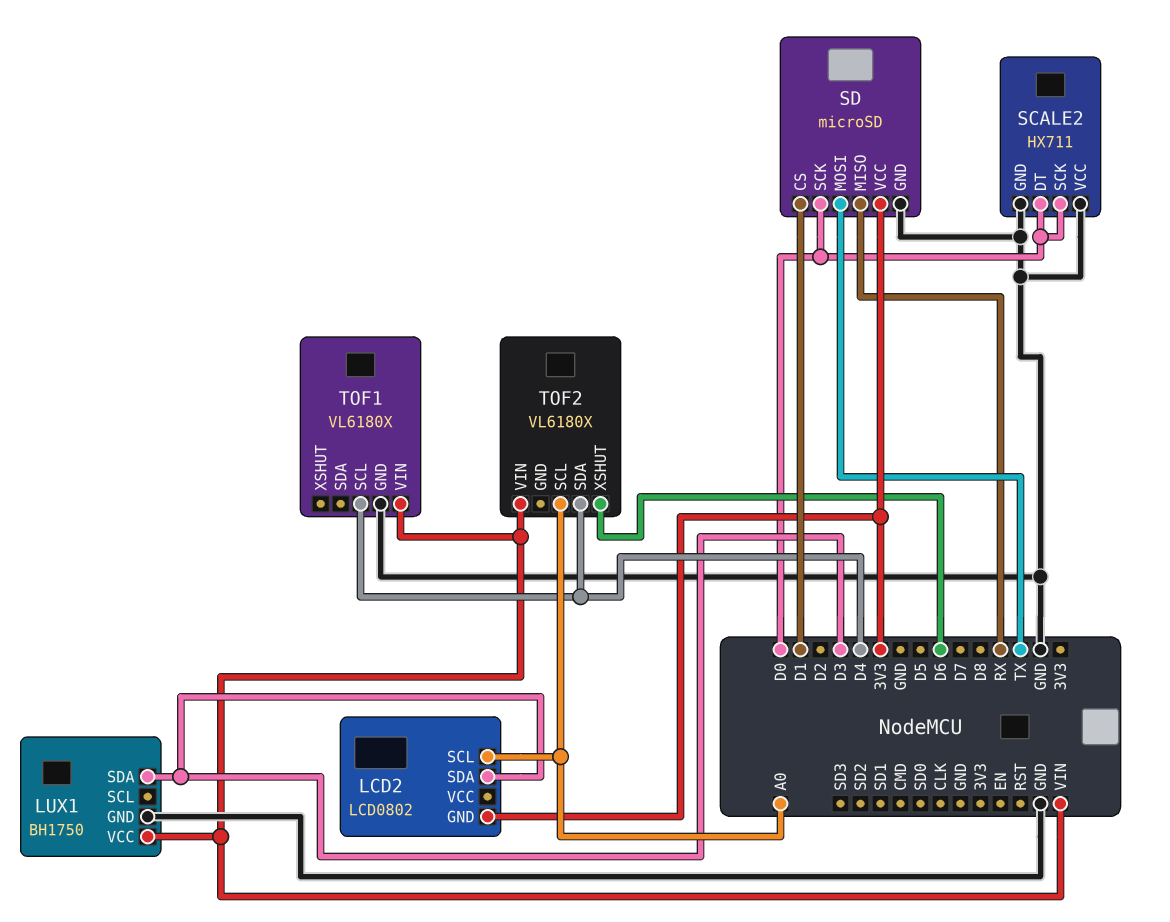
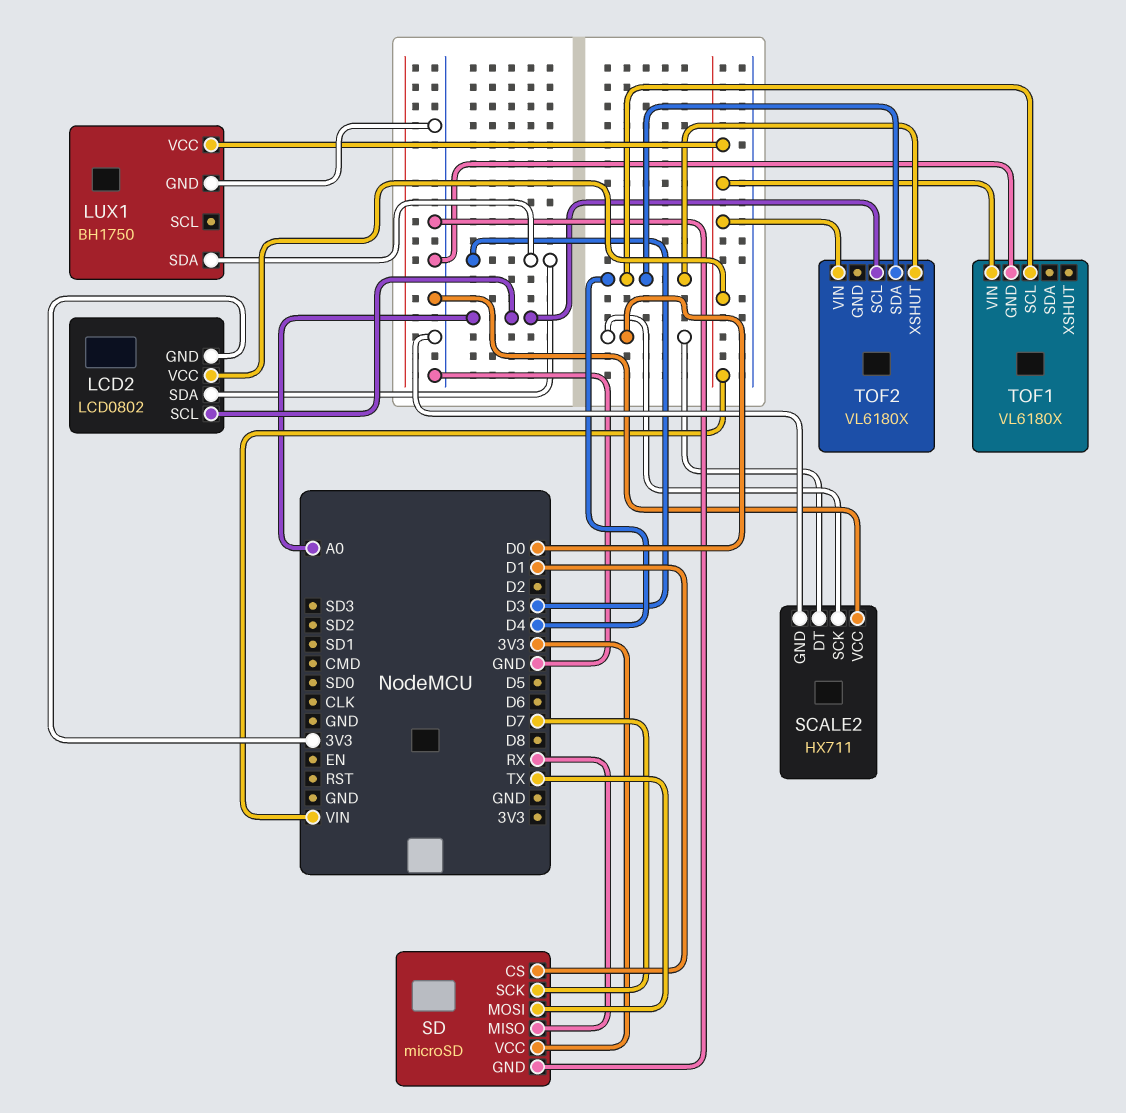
LCD2 pin VCC: none -> VIN
SD pin SCK: D0 -> D7
TOF2 pin XSHUT: D6 -> D4

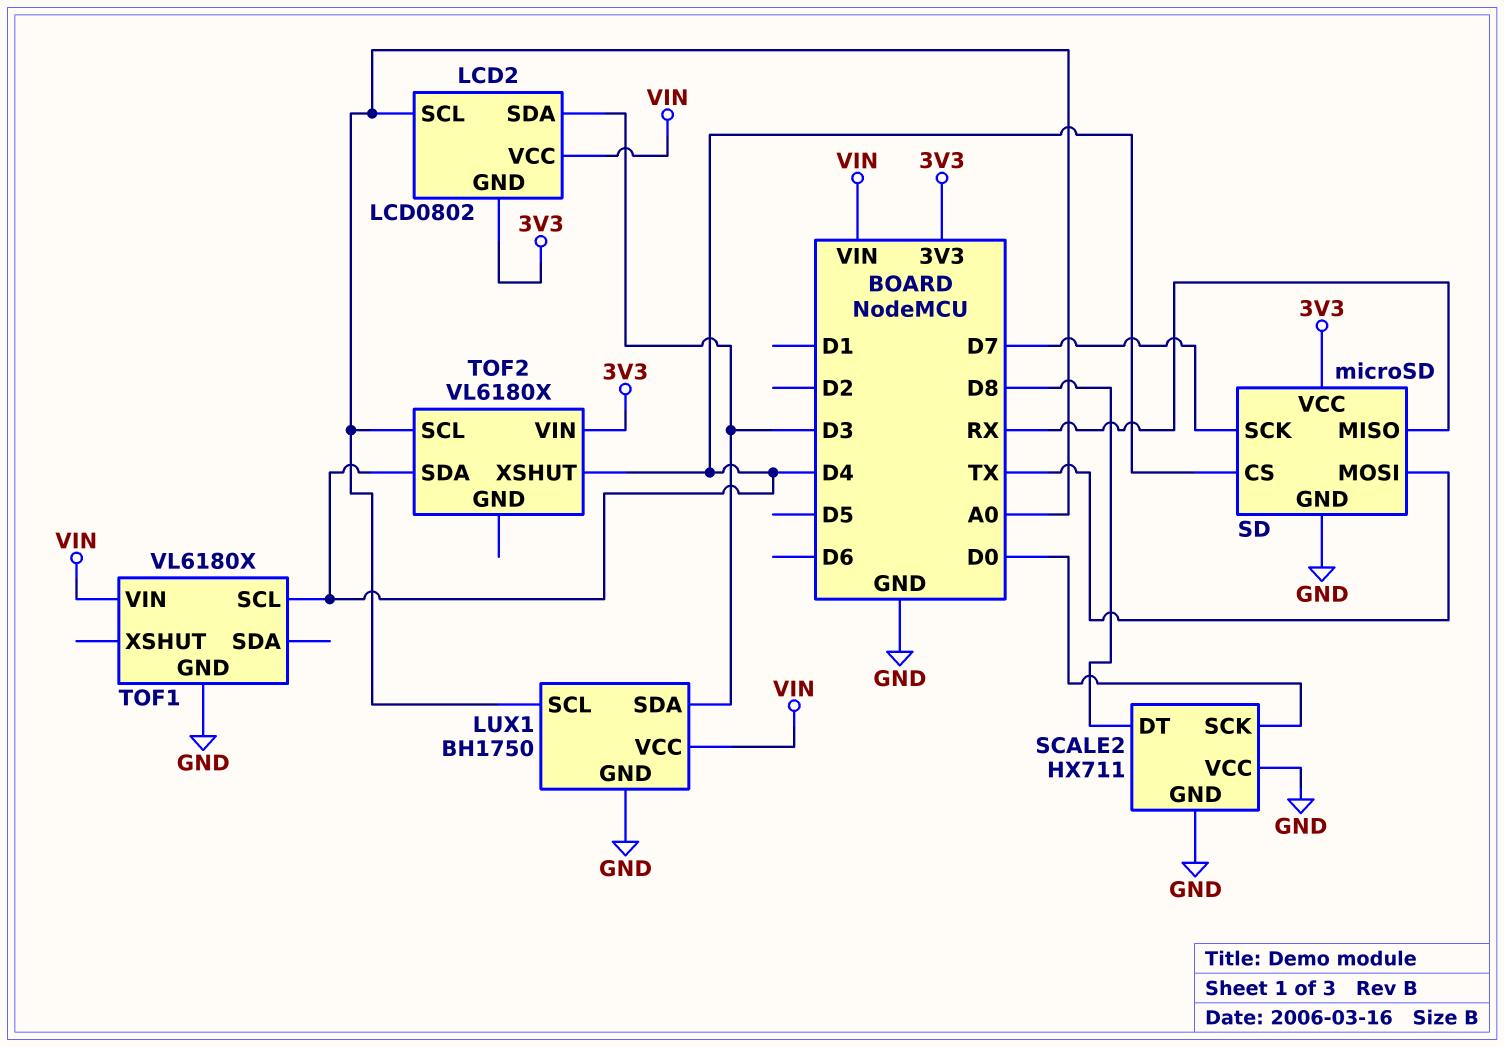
LUX1 pin SCL: none -> A0
SCALE2 pin DT: D0 -> D8
SD pin CS: D1 -> D4
TOF2 pin VIN: VIN -> 3V3

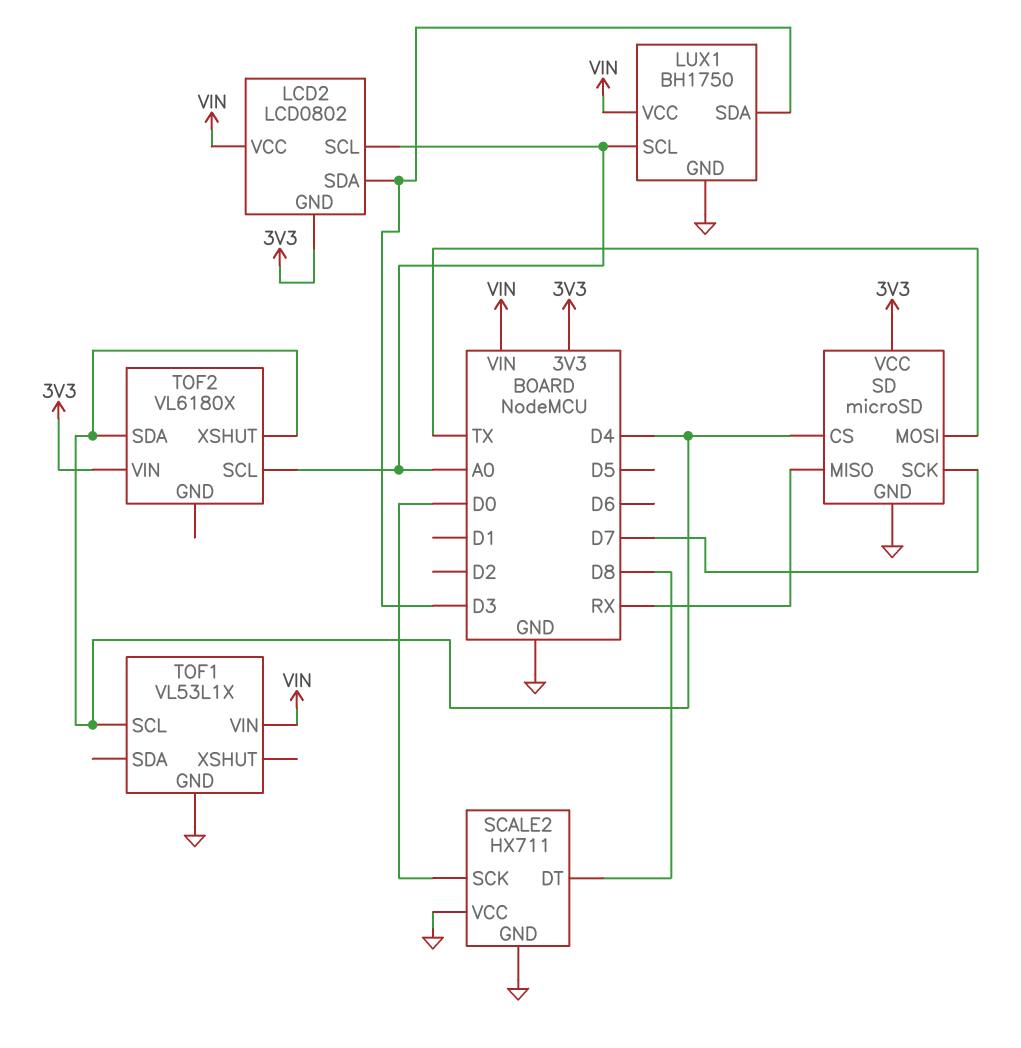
TOF1: VL6180X -> VL53L1X

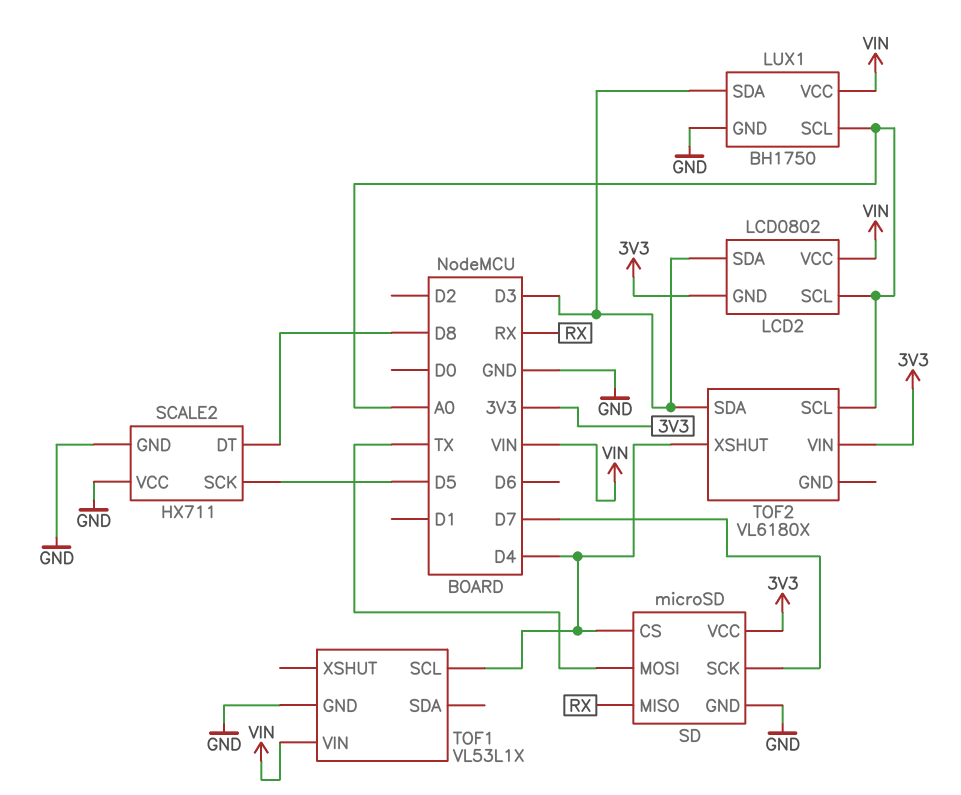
SCALE2 pin SCK: D0 -> D5
TOF2 pin SDA: D4 -> D3

